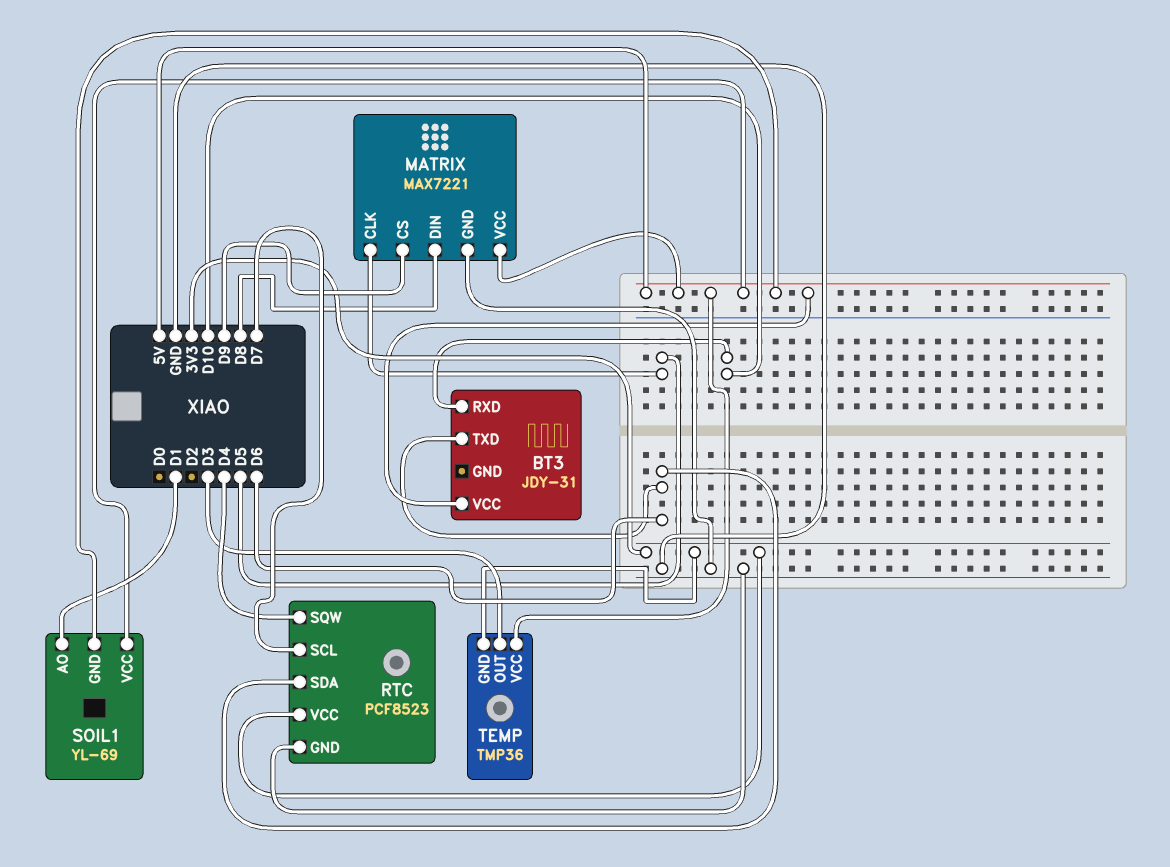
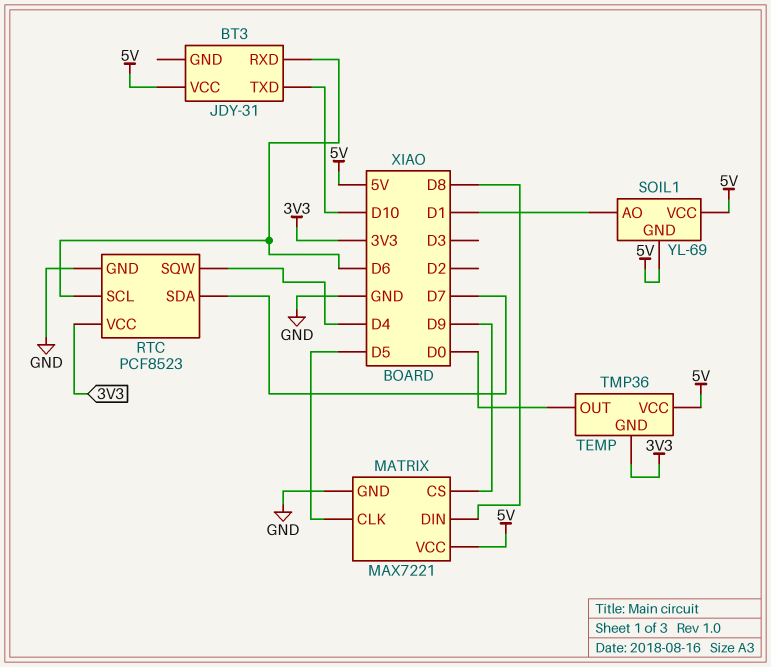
BT3 pin RXD: D10 -> D6
BT3 pin TXD: D6 -> D10
RTC pin SCL: D7 -> D6
RTC pin SDA: D6 -> D7
TEMP pin OUT: D3 -> D0

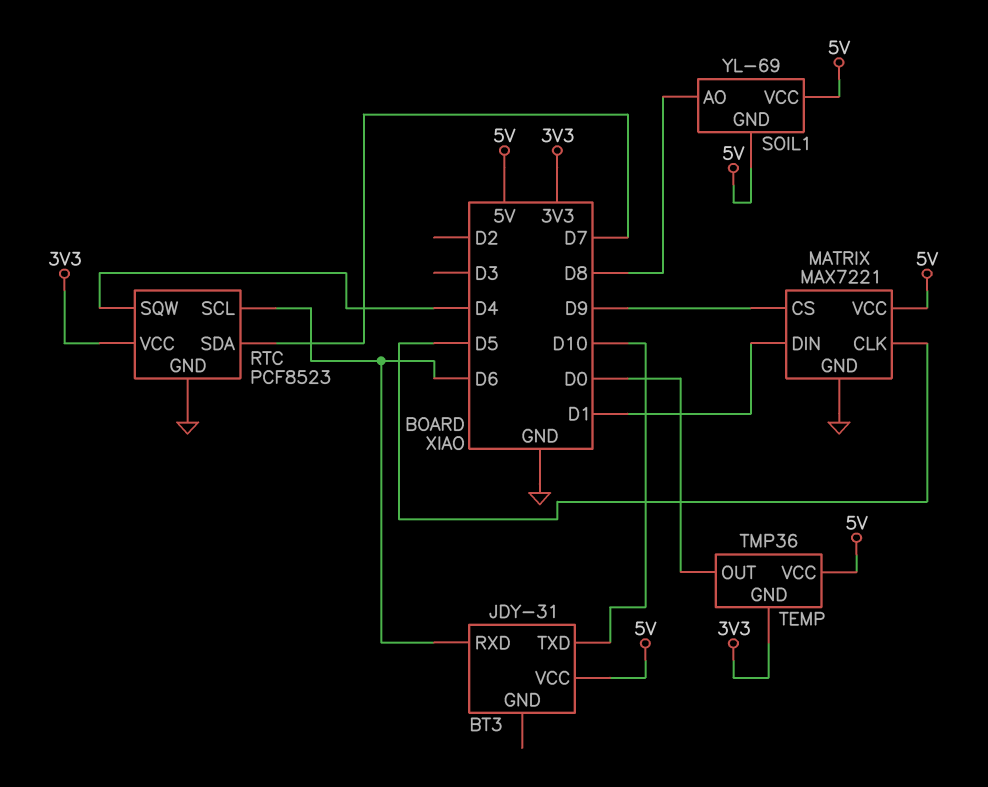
MATRIX pin DIN: D8 -> D1
SOIL1 pin AO: D1 -> D8

